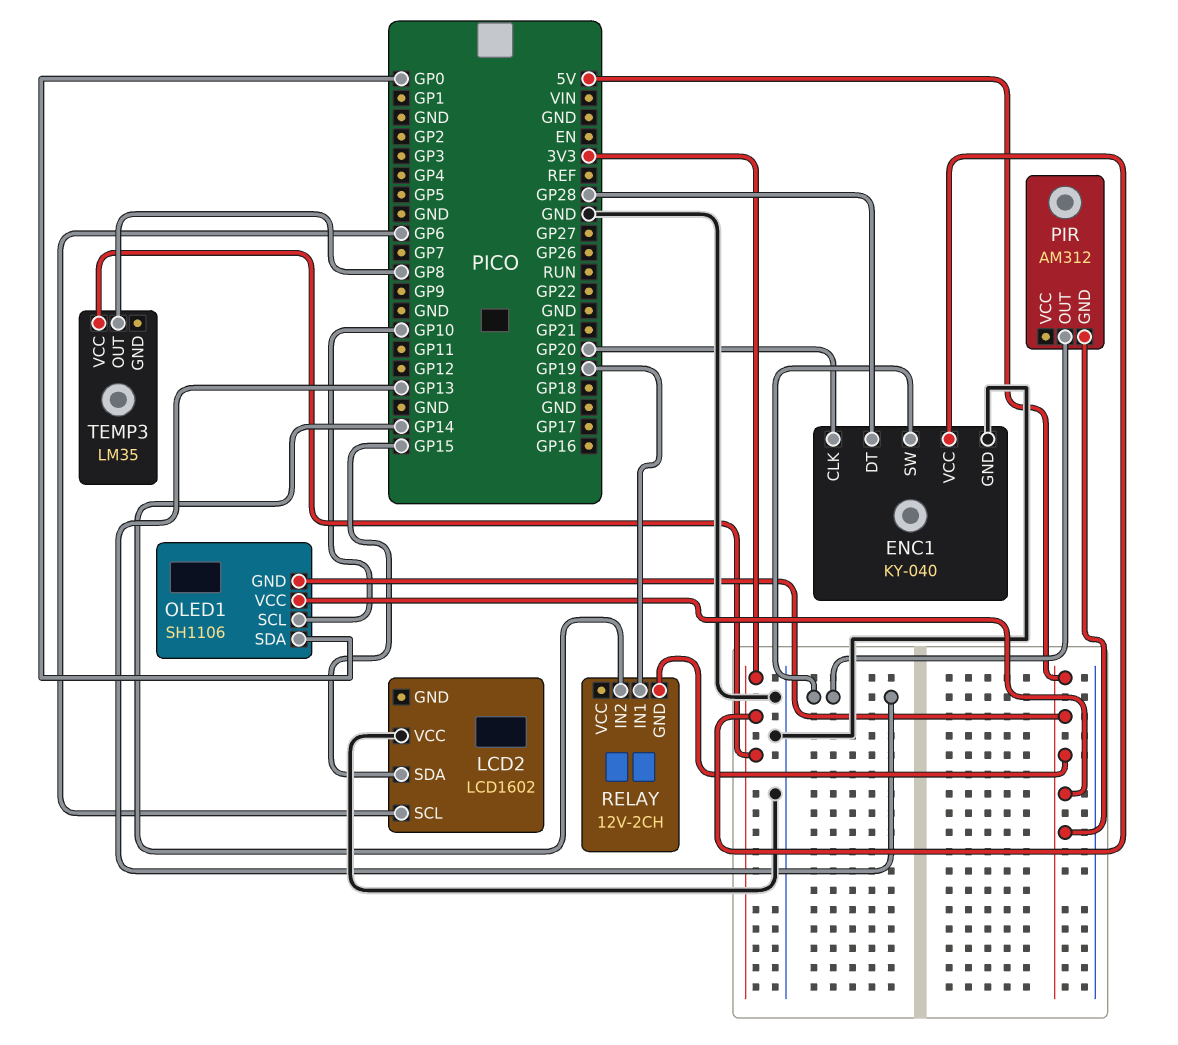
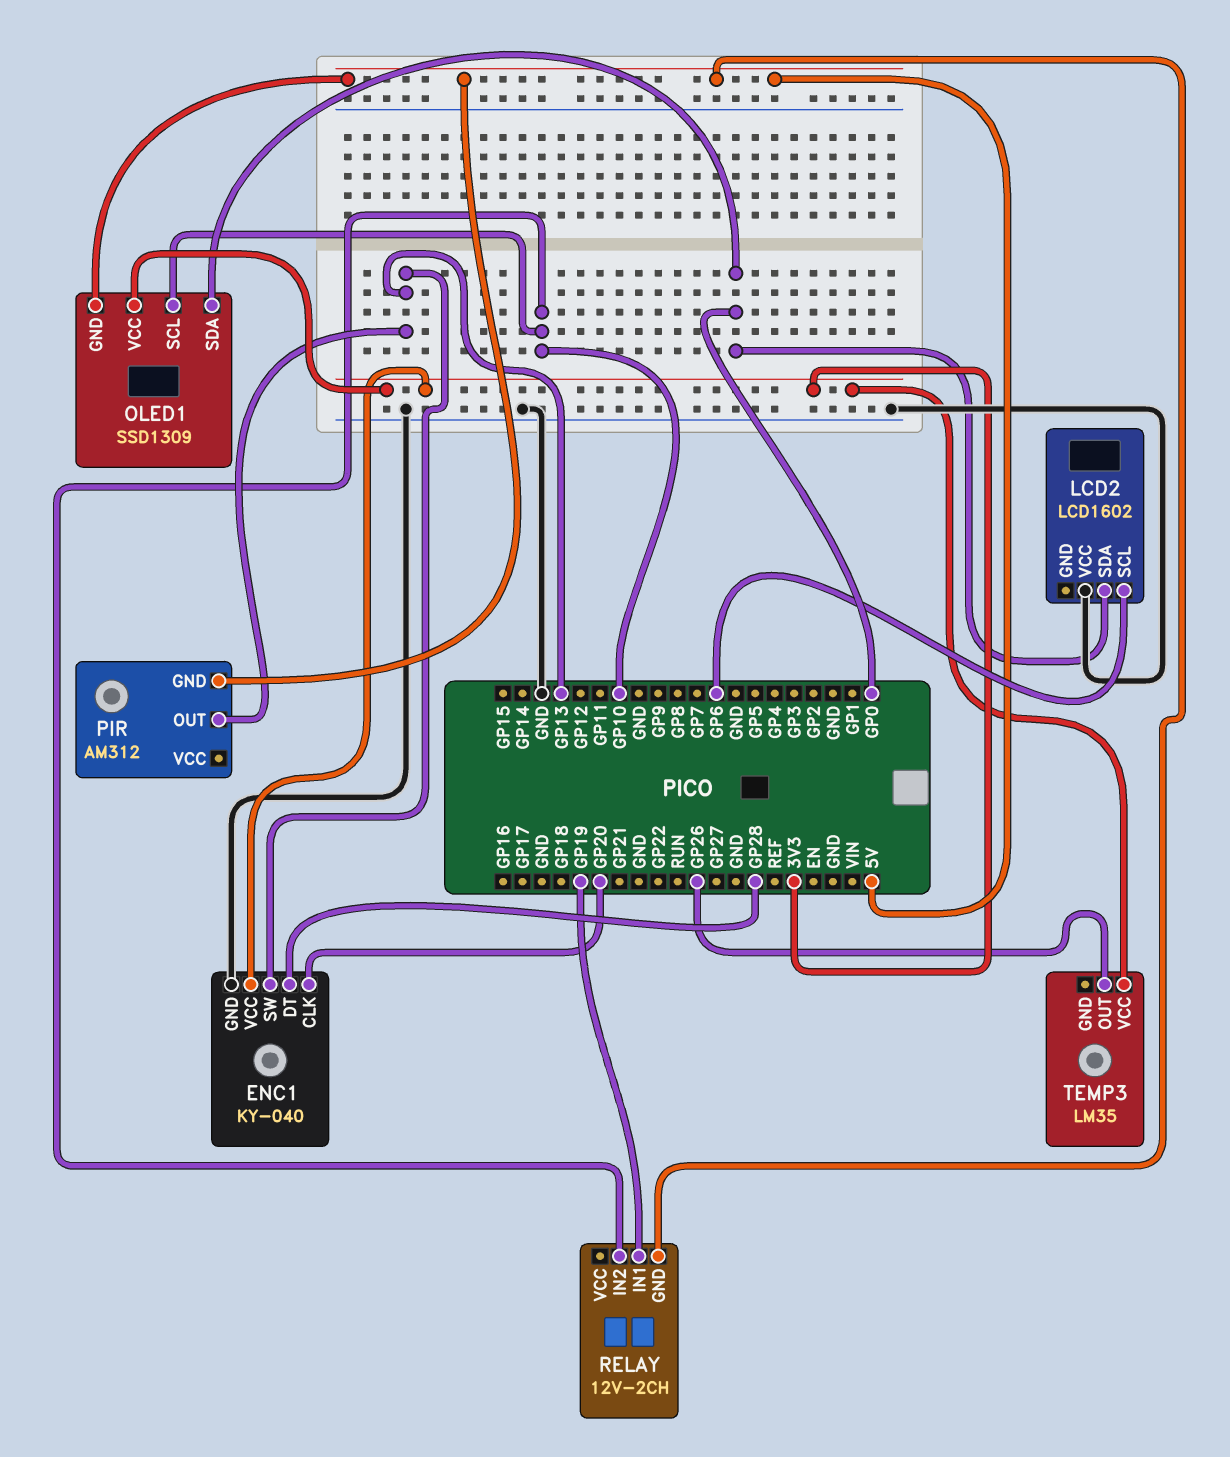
LCD2 pin SDA: GP15 -> GP0
OLED1: SH1106 -> SSD1309
OLED1 pin VCC: 5V -> 3V3
RELAY pin IN2: GP14 -> GP10
TEMP3 pin OUT: GP8 -> GP26

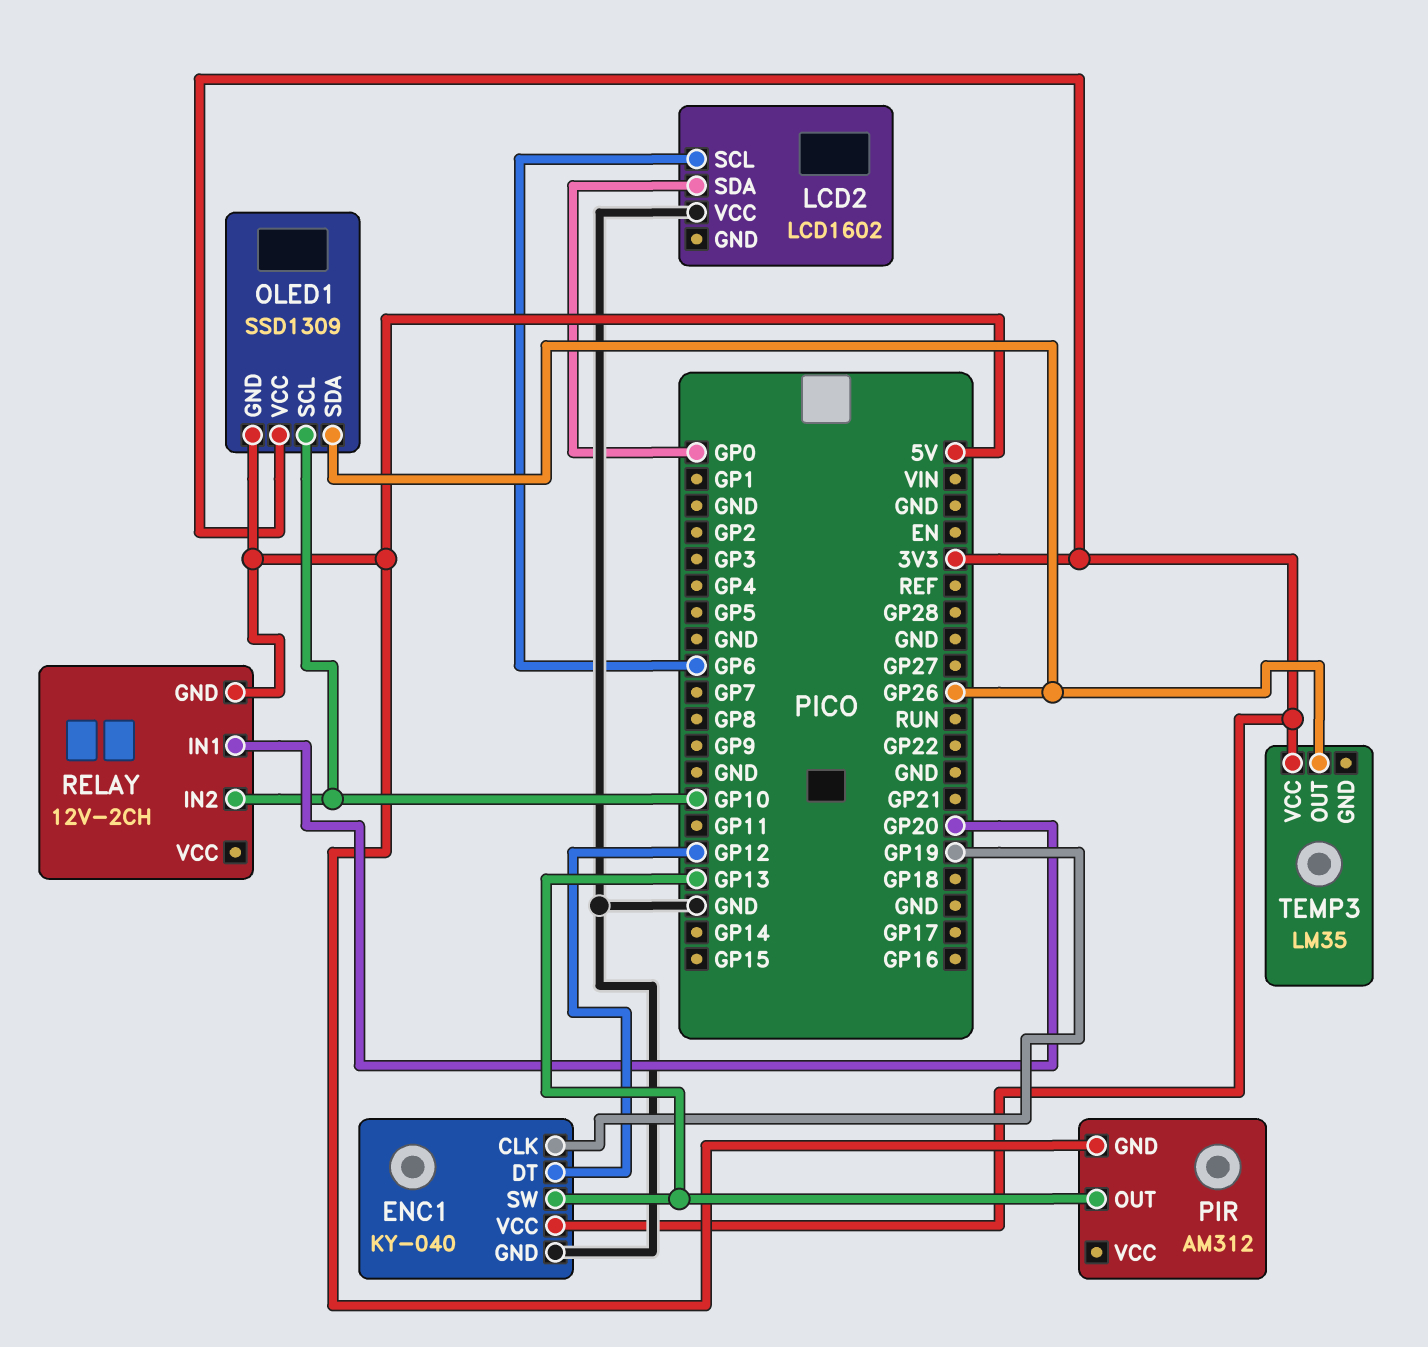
ENC1 pin CLK: GP20 -> GP19
ENC1 pin DT: GP28 -> GP12
OLED1 pin SDA: GP0 -> GP26
RELAY pin IN1: GP19 -> GP20

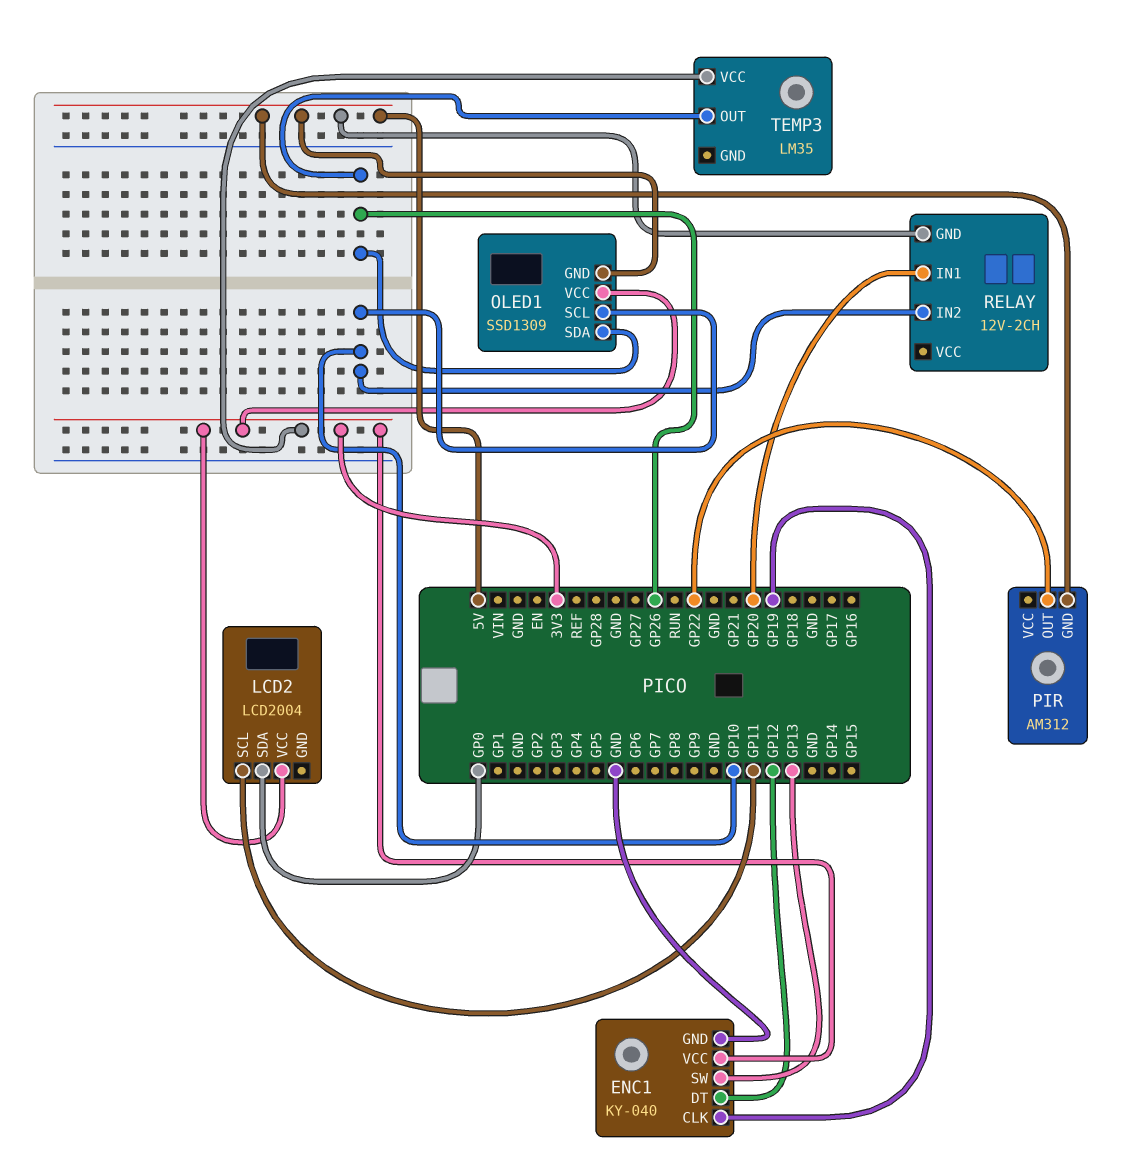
LCD2: LCD1602 -> LCD2004
LCD2 pin SCL: GP6 -> GP11
LCD2 pin VCC: GND -> 3V3
PIR pin OUT: GP13 -> GP22

